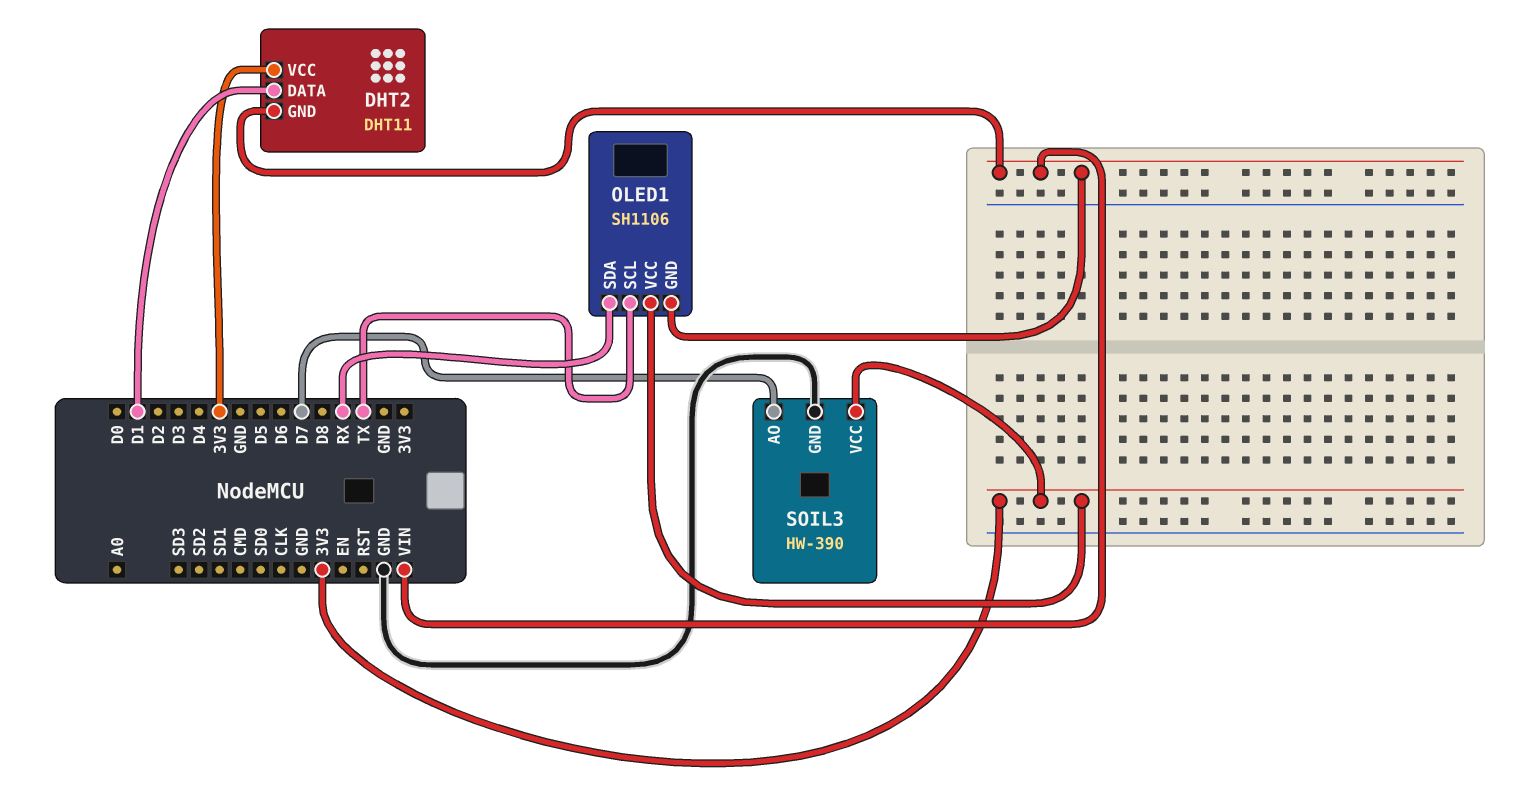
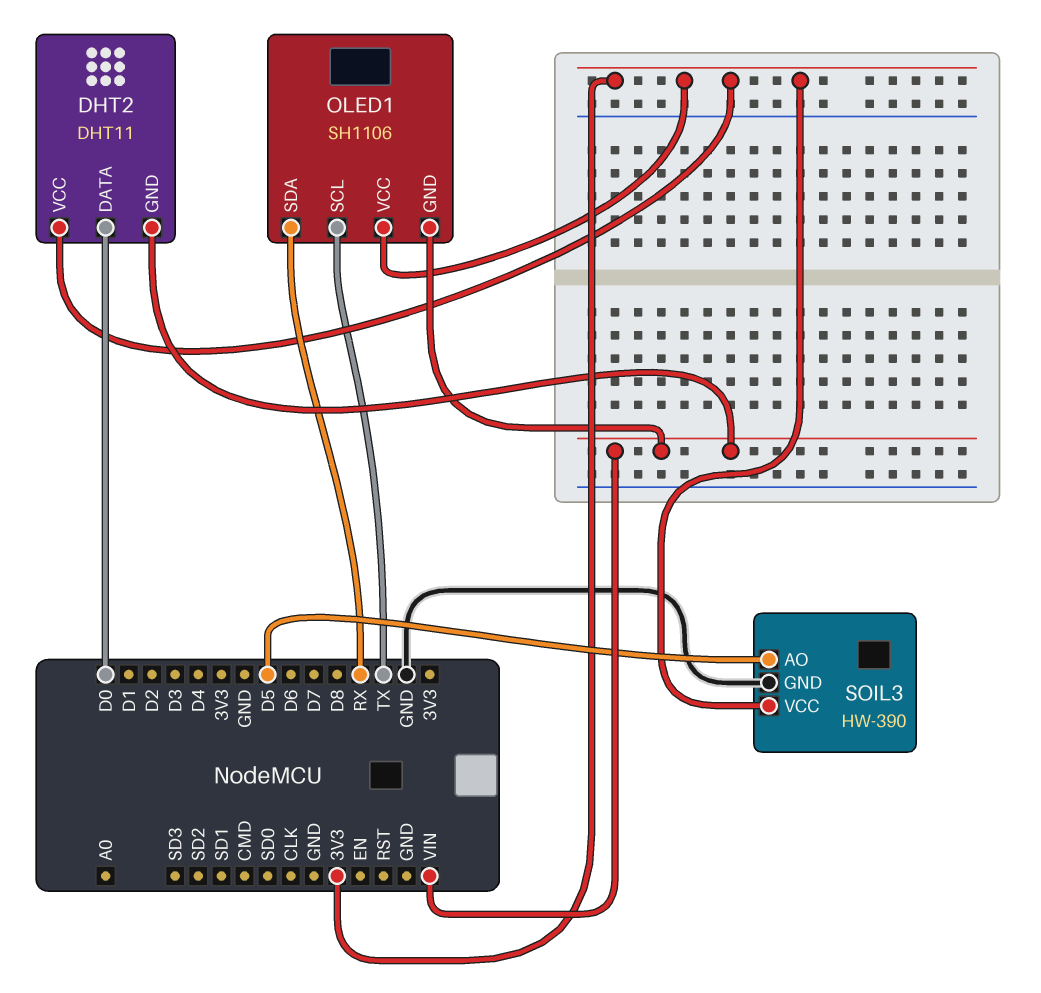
DHT2 pin DATA: D1 -> D0
SOIL3 pin AO: D7 -> D5

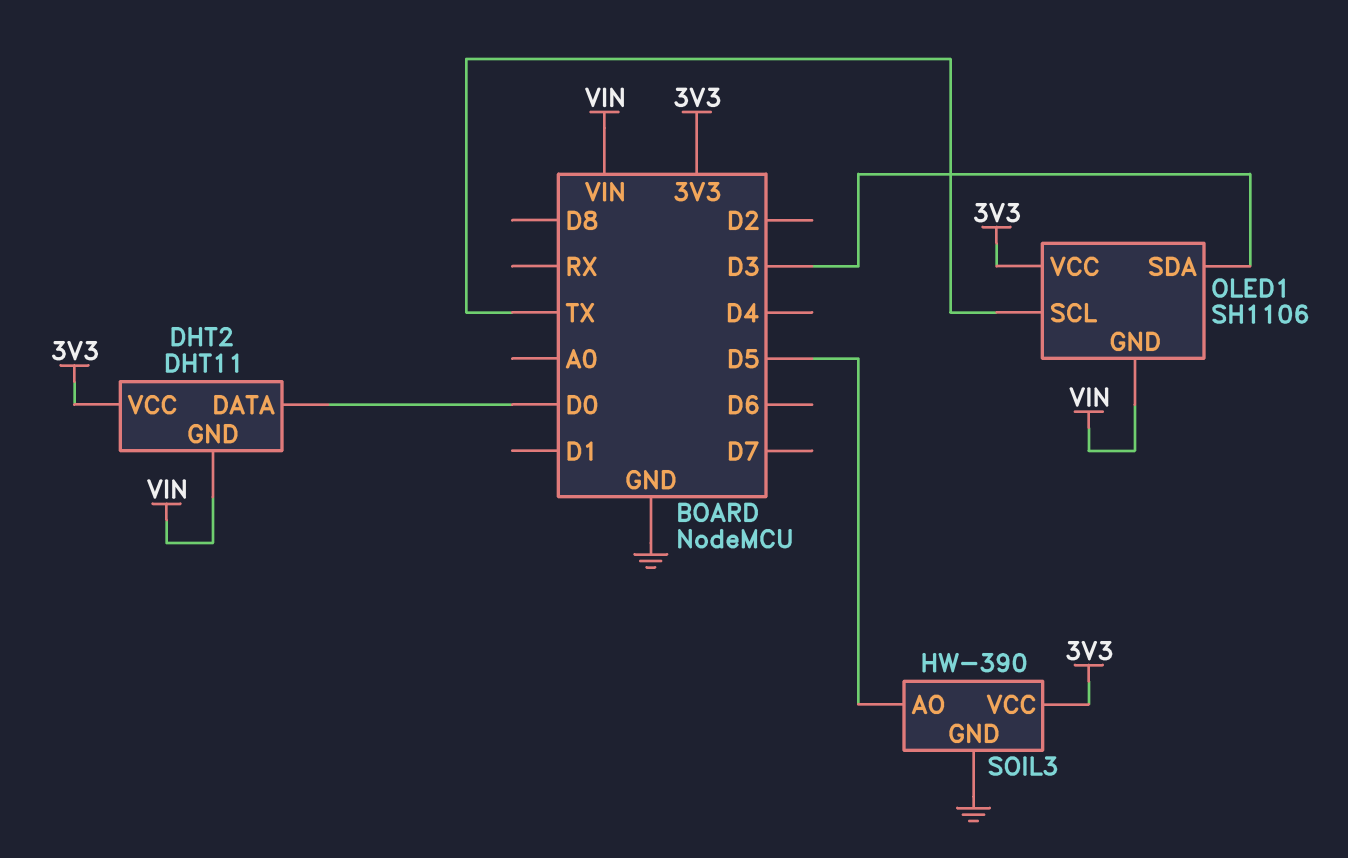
OLED1 pin SDA: RX -> D3

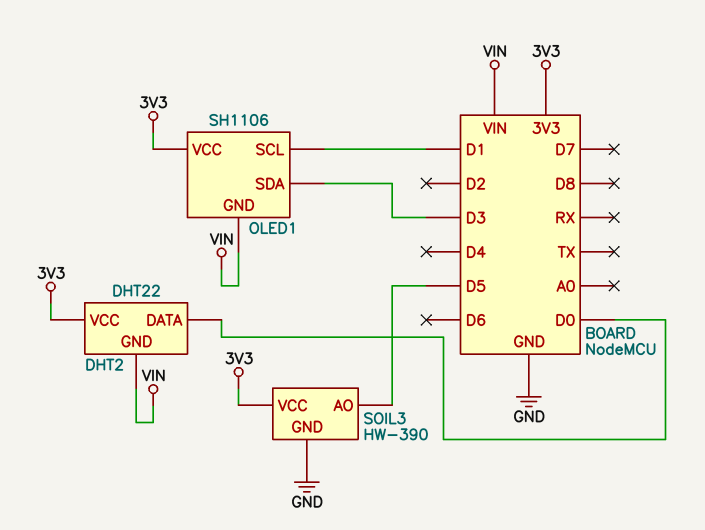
DHT2: DHT11 -> DHT22
OLED1 pin SCL: TX -> D1

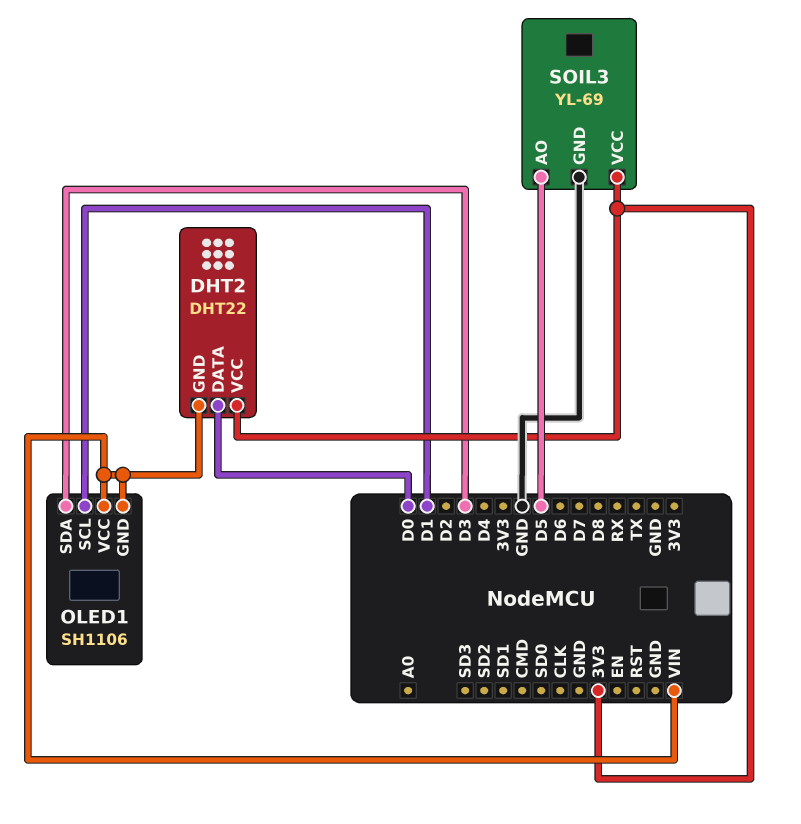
OLED1 pin VCC: 3V3 -> VIN
SOIL3: HW-390 -> YL-69

